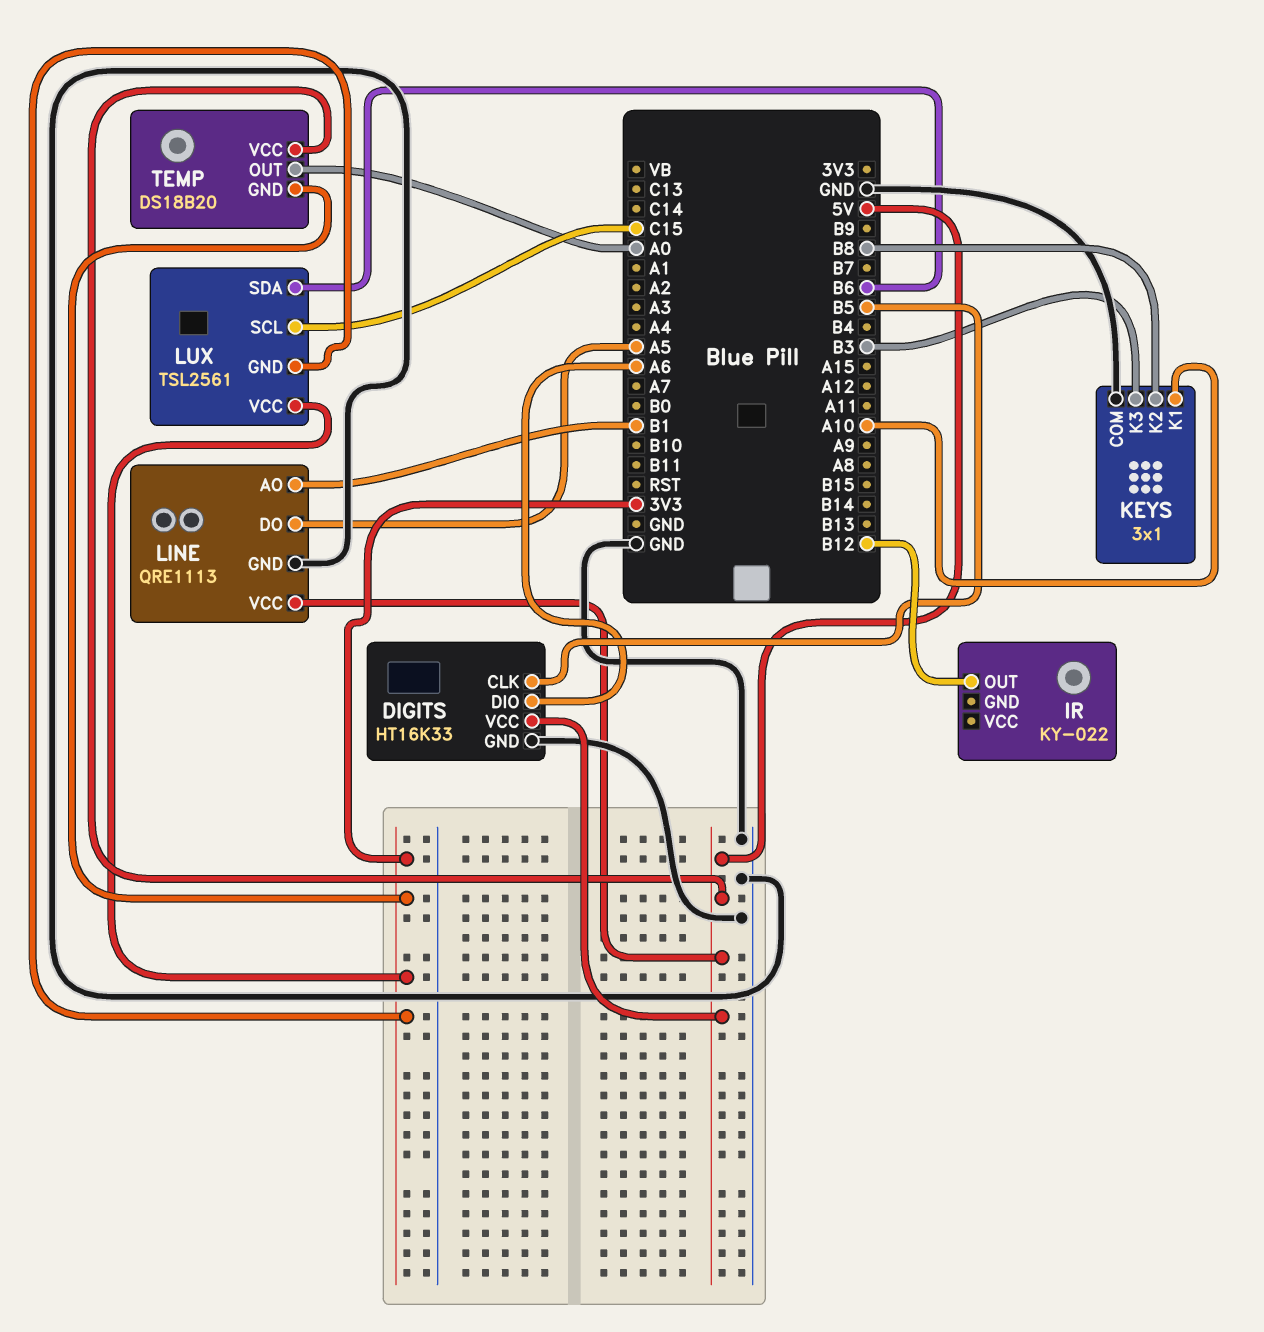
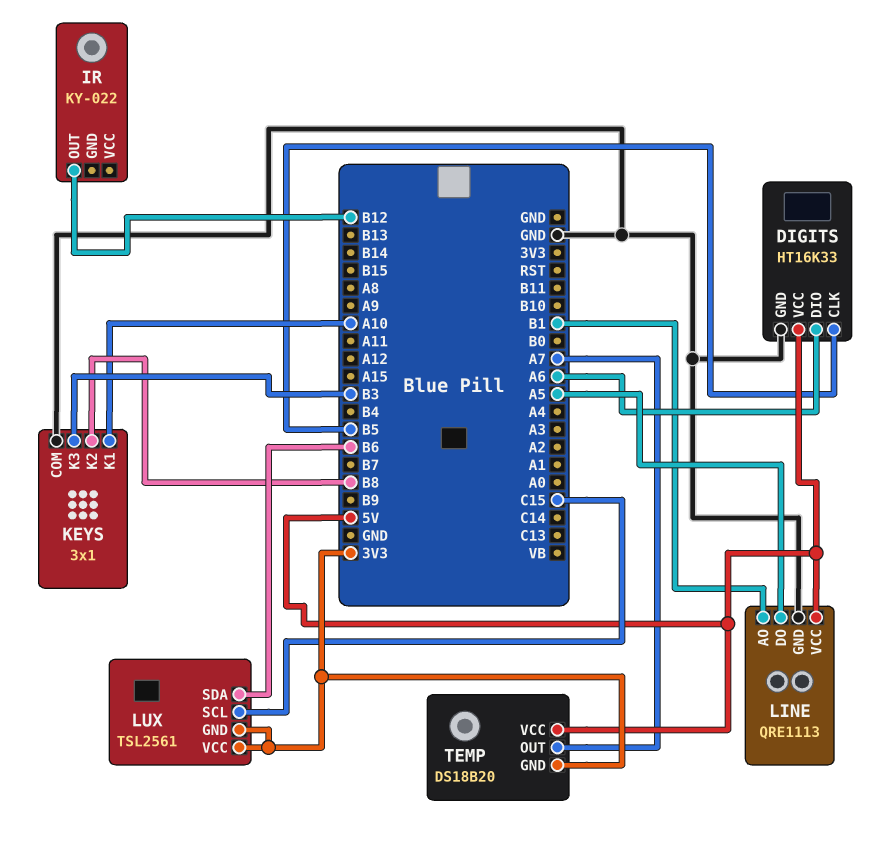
TEMP pin OUT: A0 -> A7

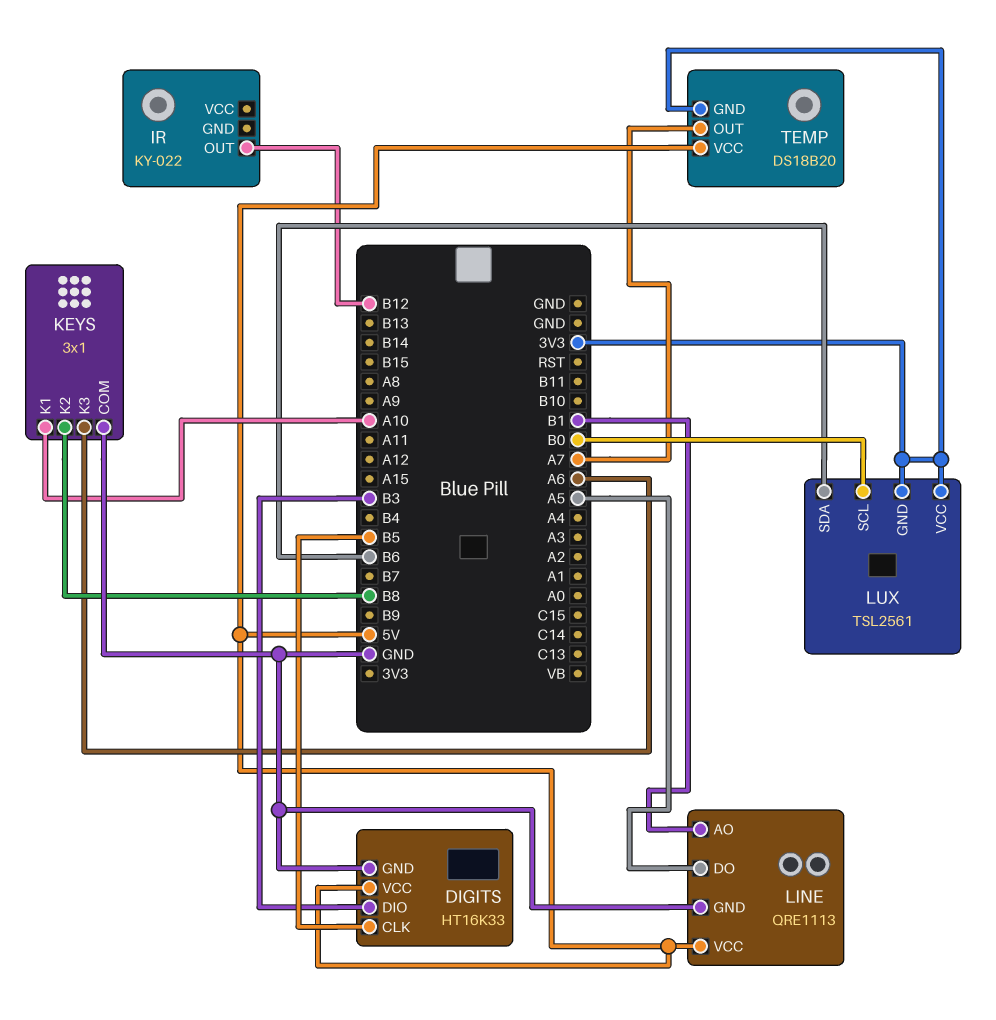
DIGITS pin DIO: A6 -> B3
KEYS pin K3: B3 -> A6
LUX pin SCL: C15 -> B0

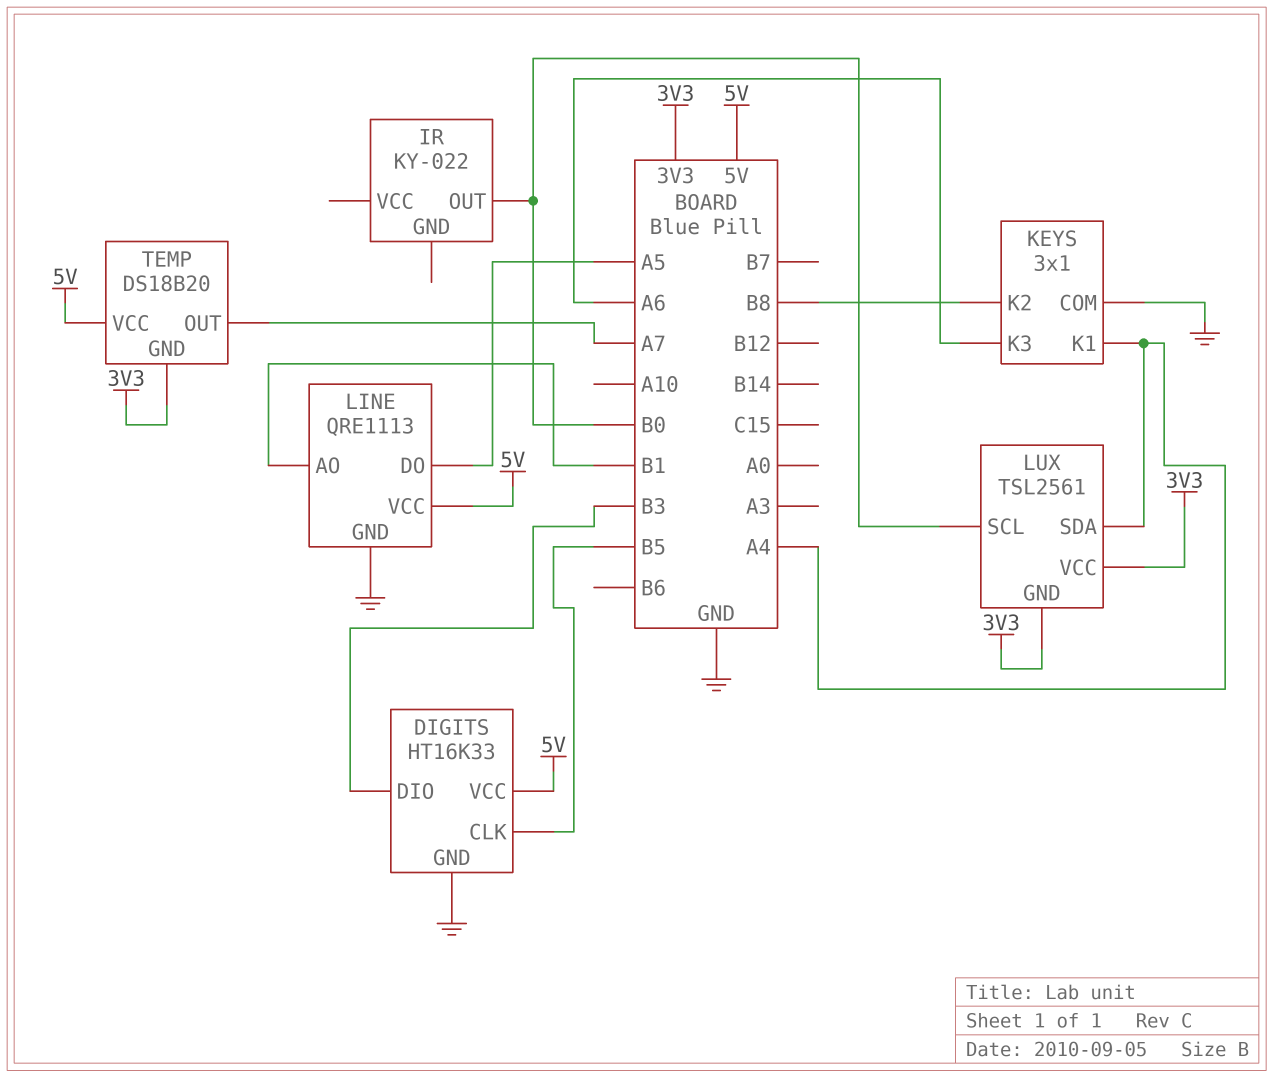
IR pin OUT: B12 -> B0
KEYS pin K1: A10 -> A4
LUX pin SDA: B6 -> A4

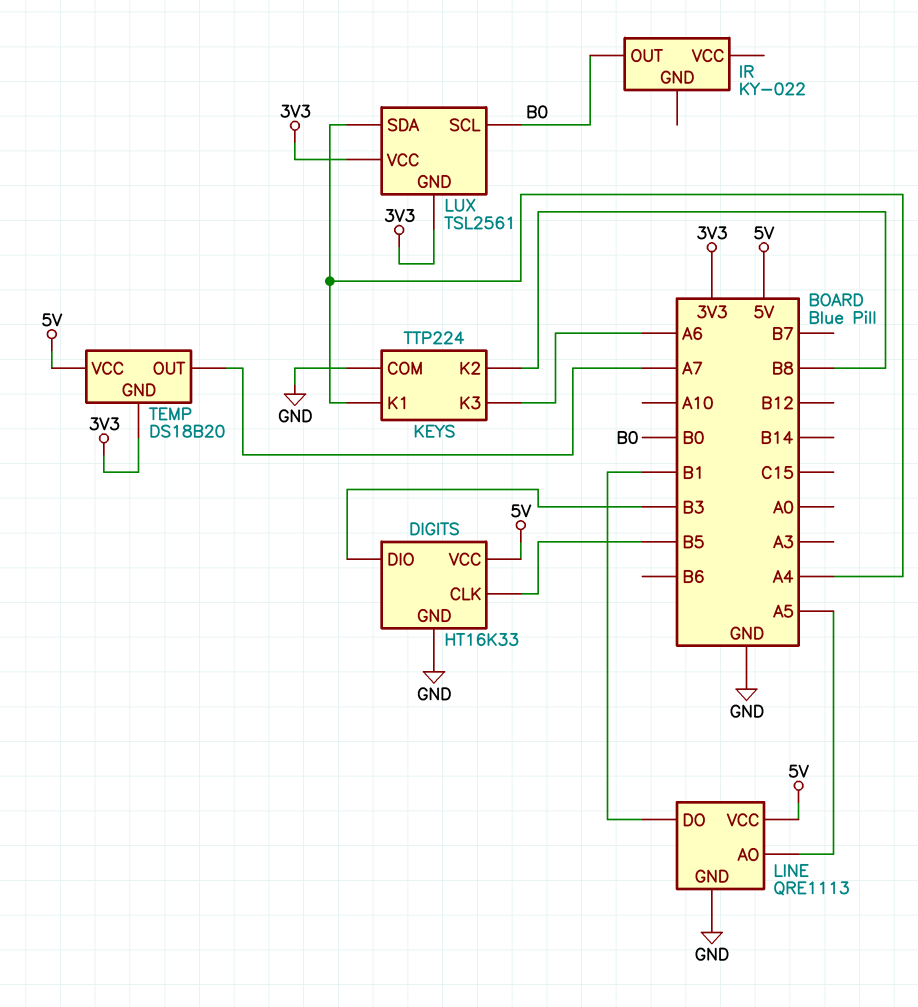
KEYS: 3x1 -> TTP224
LINE pin AO: B1 -> A5
LINE pin DO: A5 -> B1

